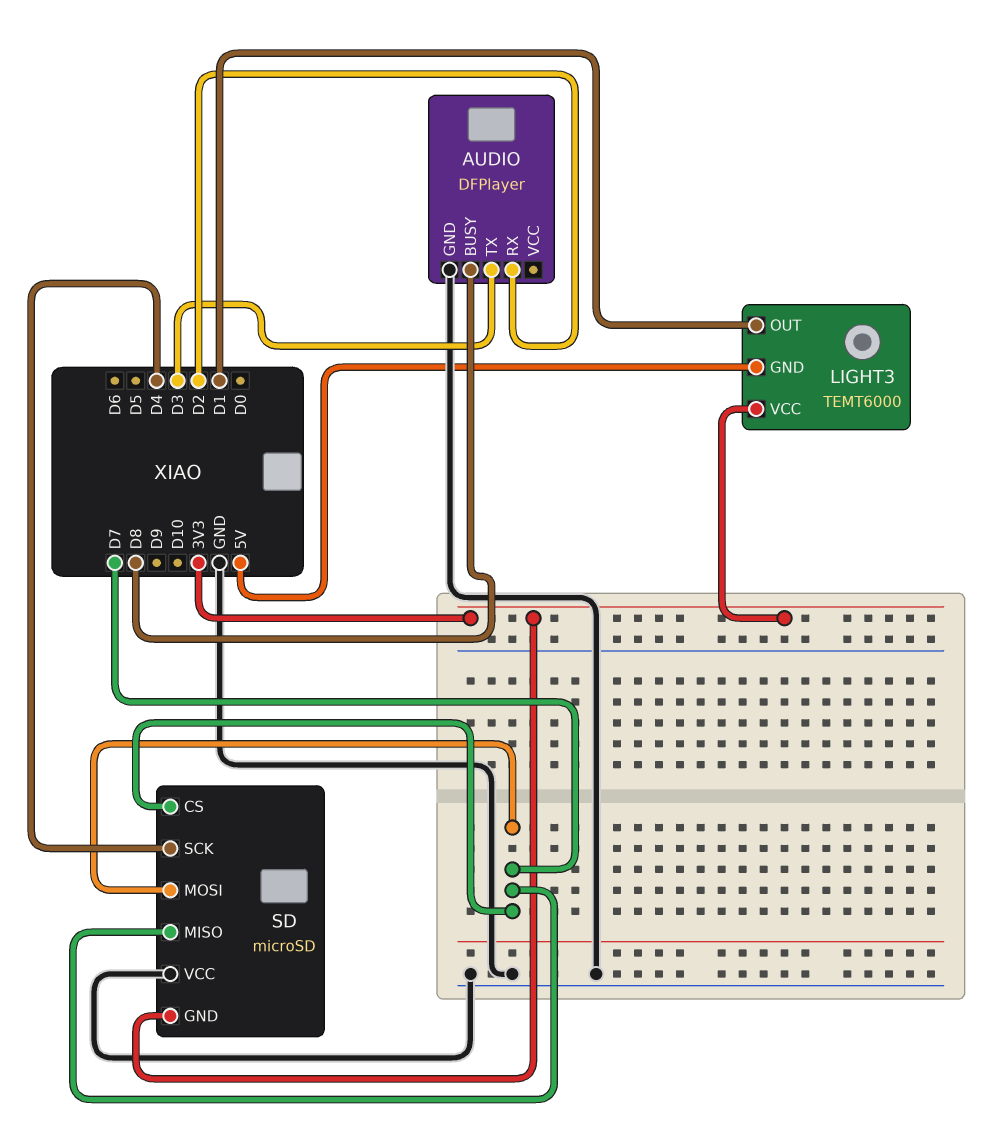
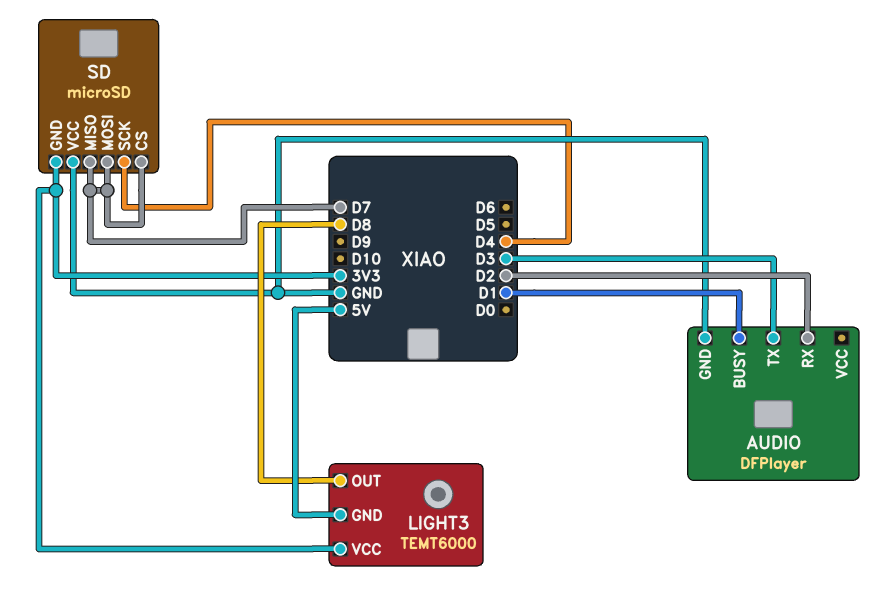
AUDIO pin BUSY: D8 -> D1
LIGHT3 pin OUT: D1 -> D8

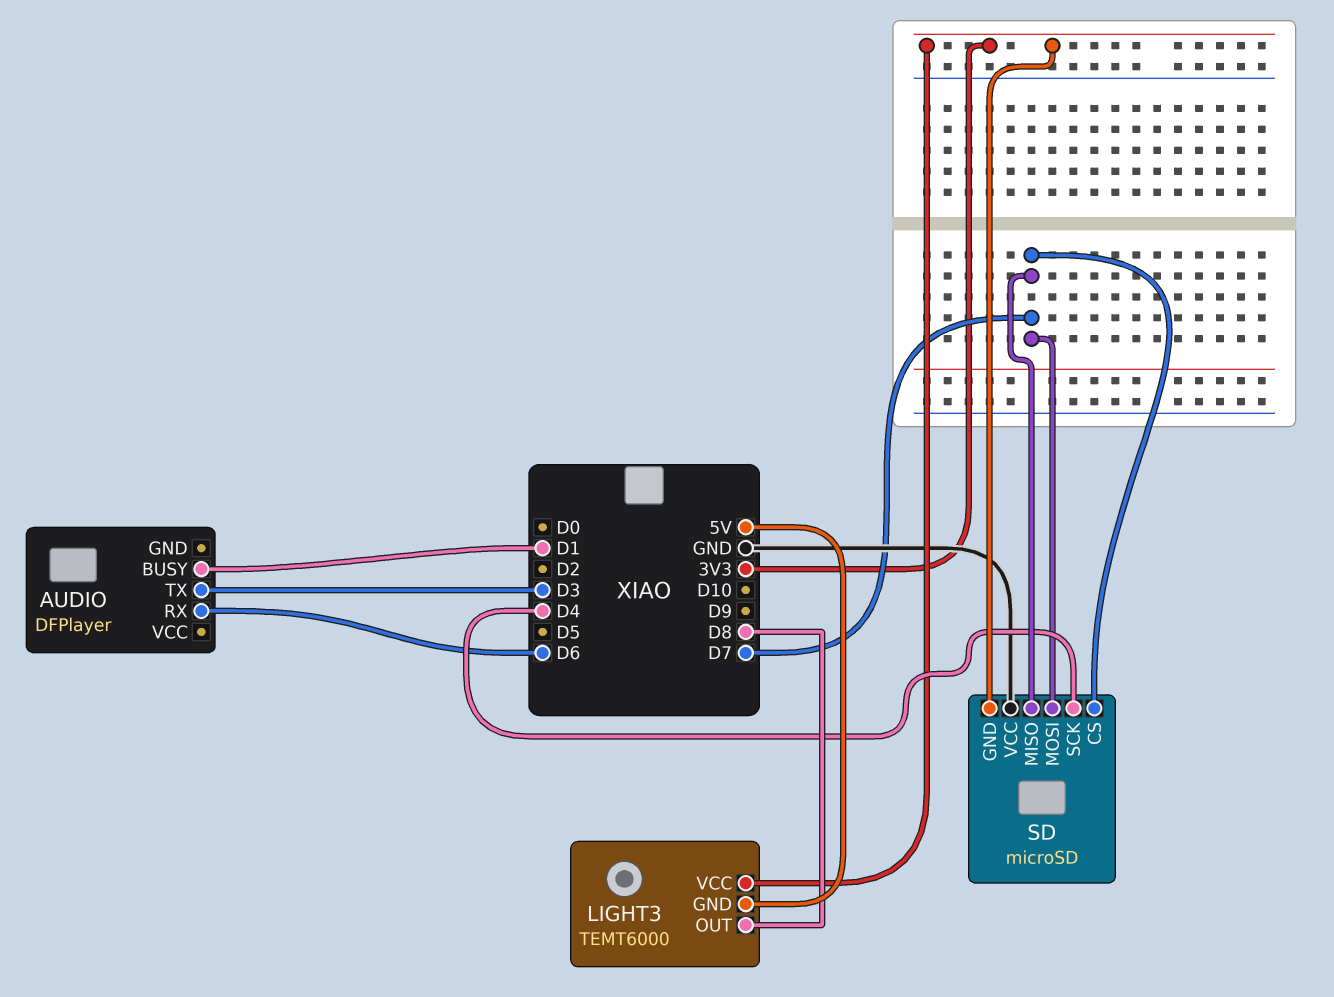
AUDIO pin GND: GND -> none
AUDIO pin RX: D2 -> D6

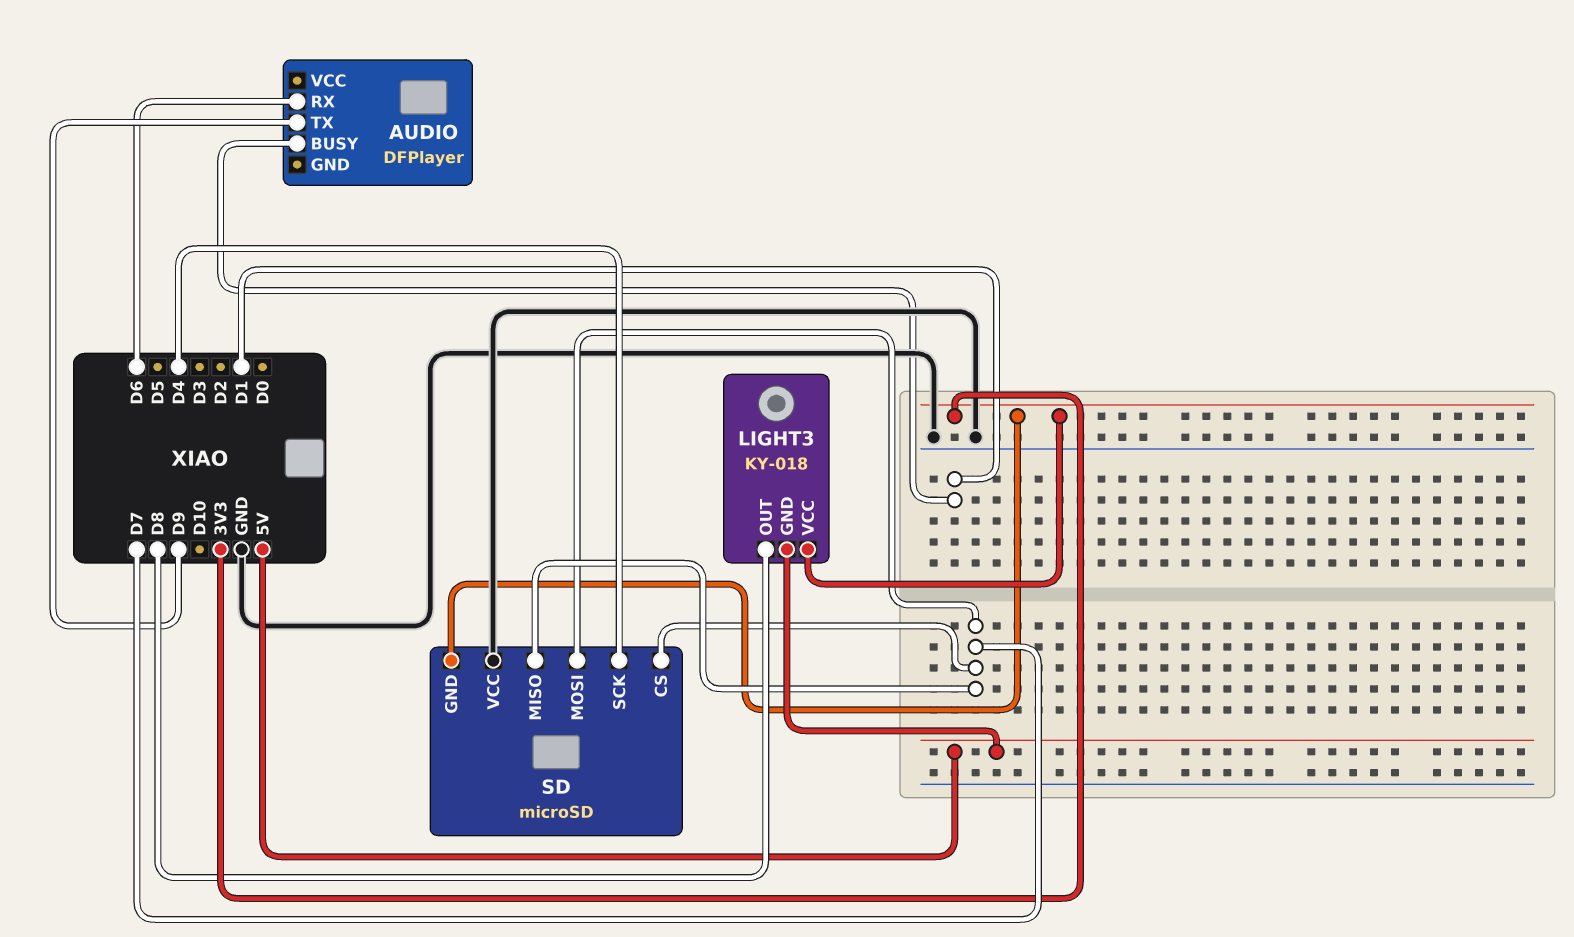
AUDIO pin TX: D3 -> D9
LIGHT3: TEMT6000 -> KY-018

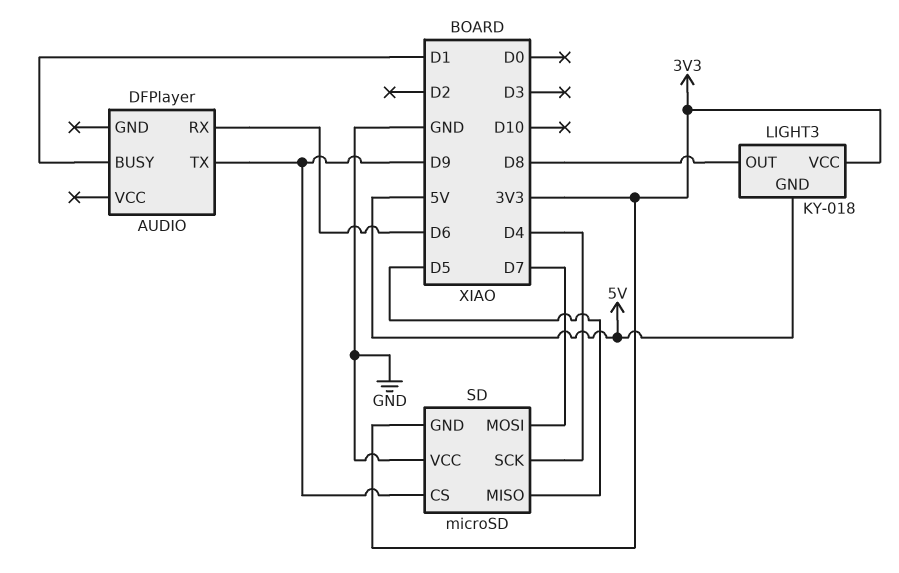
SD pin CS: D7 -> D9
SD pin MISO: D7 -> D5

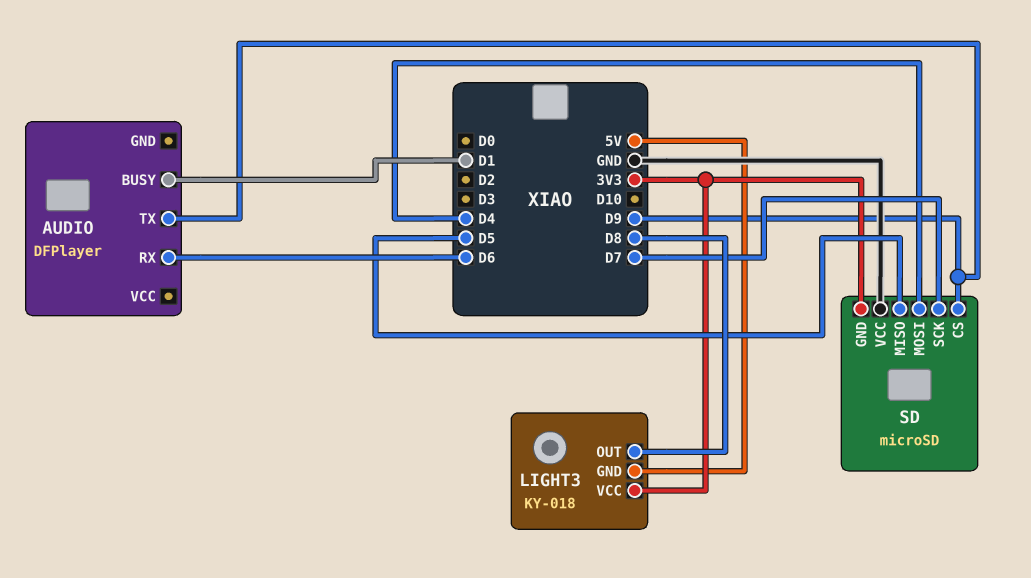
SD pin MOSI: D7 -> D4
SD pin SCK: D4 -> D7

